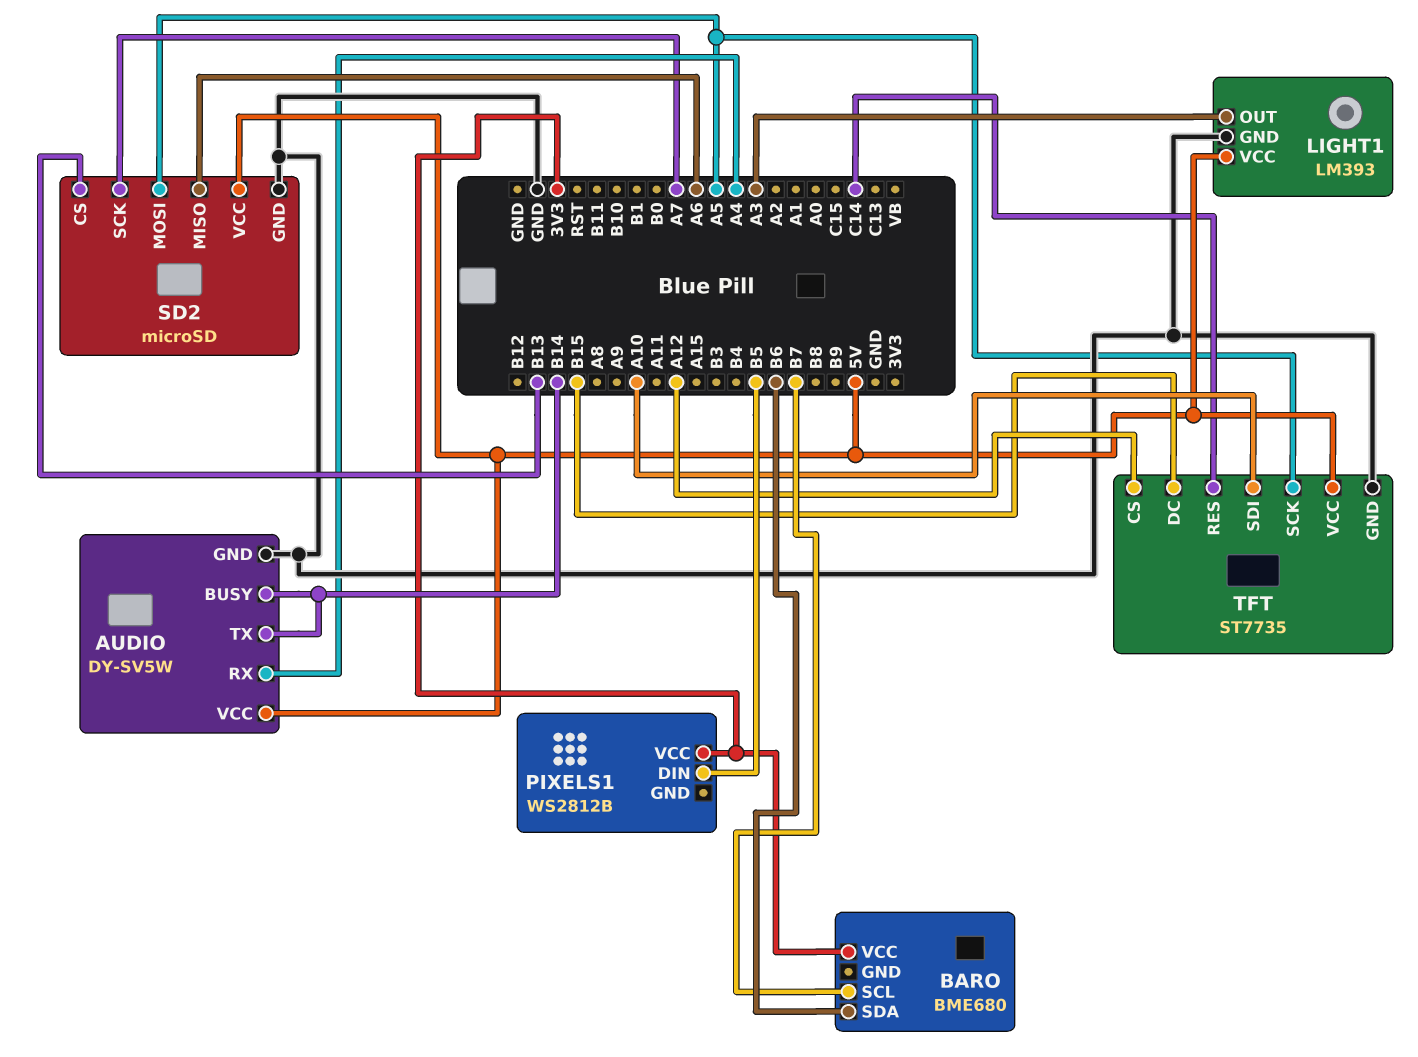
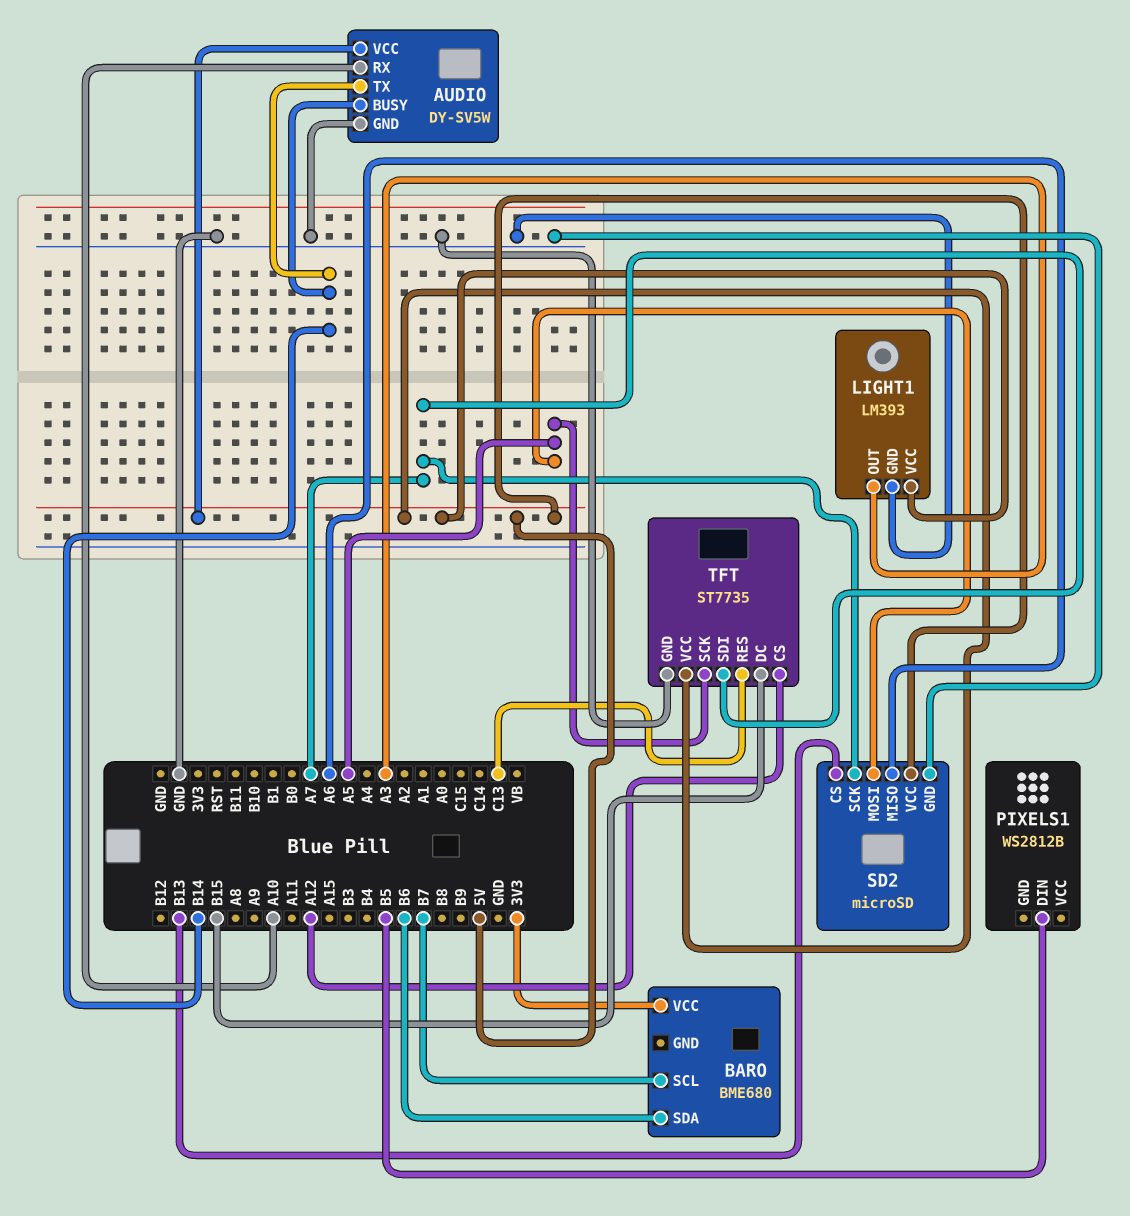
AUDIO pin RX: A4 -> A10
PIXELS1 pin VCC: 3V3 -> none
TFT pin RES: C14 -> C13
TFT pin SDI: A10 -> A7

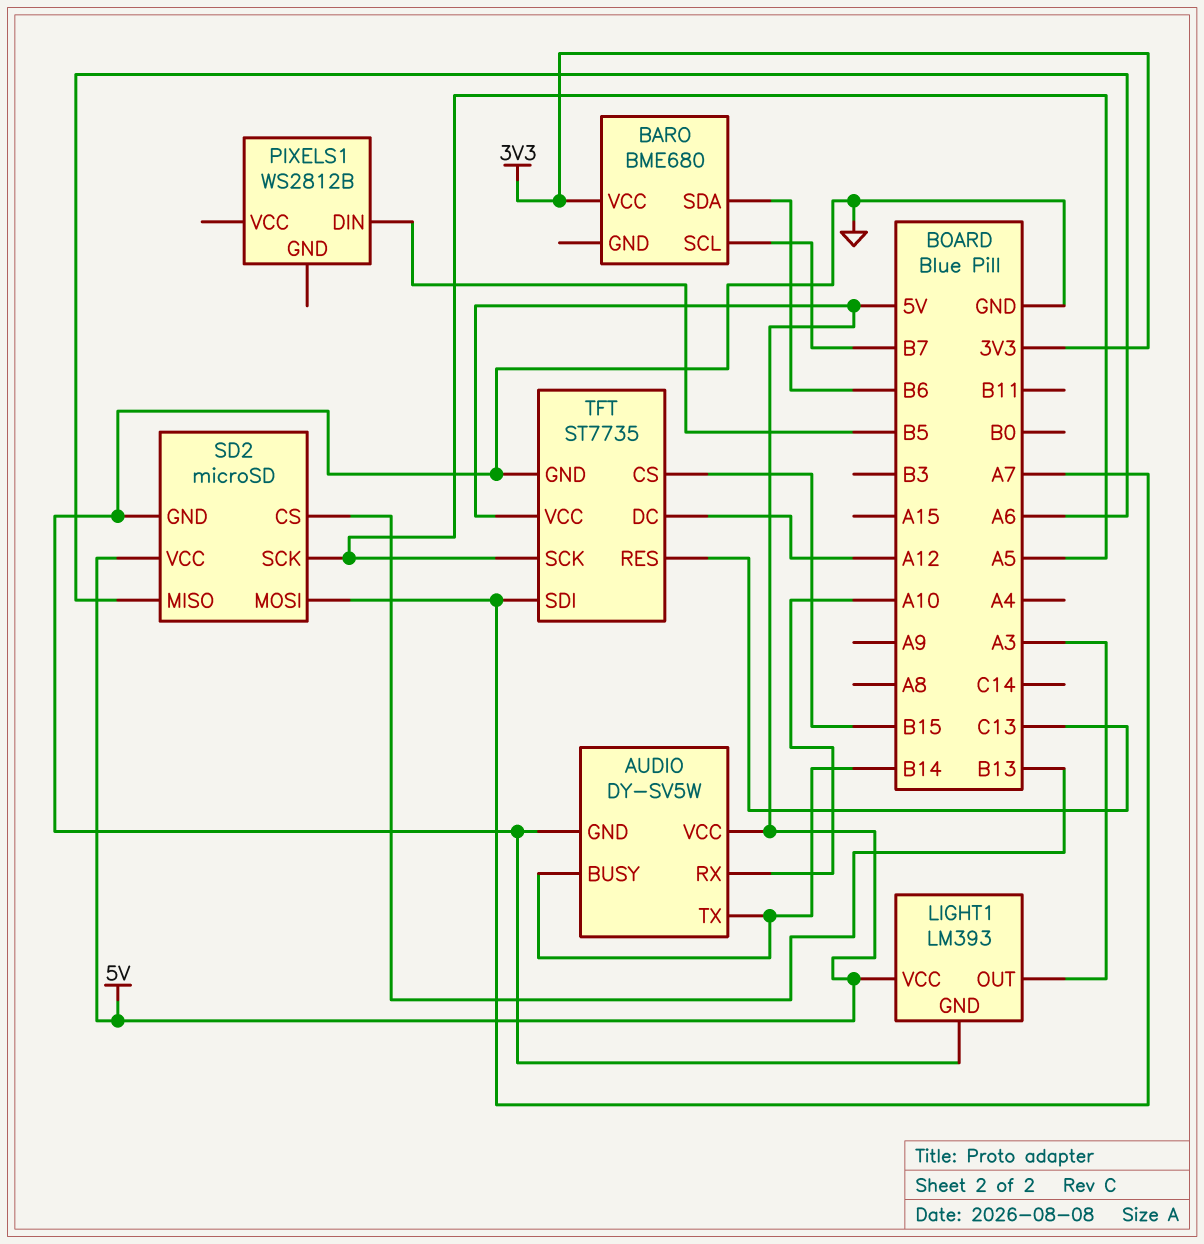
SD2 pin MOSI: A5 -> A7
SD2 pin SCK: A7 -> A5
TFT pin CS: A12 -> B15
TFT pin DC: B15 -> A12

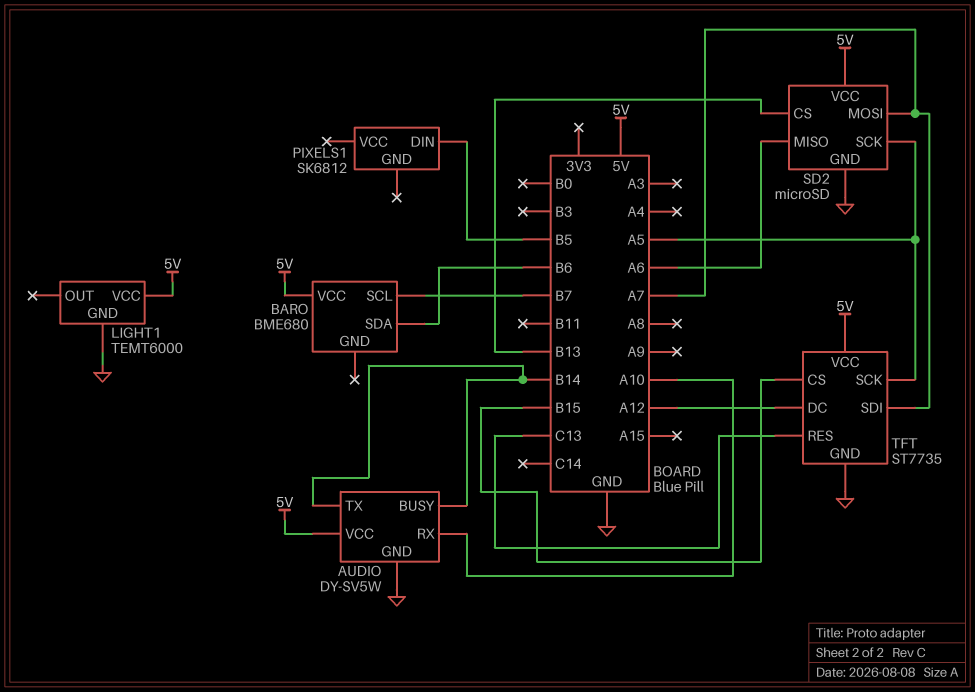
BARO pin VCC: 3V3 -> 5V
LIGHT1: LM393 -> TEMT6000
LIGHT1 pin OUT: A3 -> none
PIXELS1: WS2812B -> SK6812

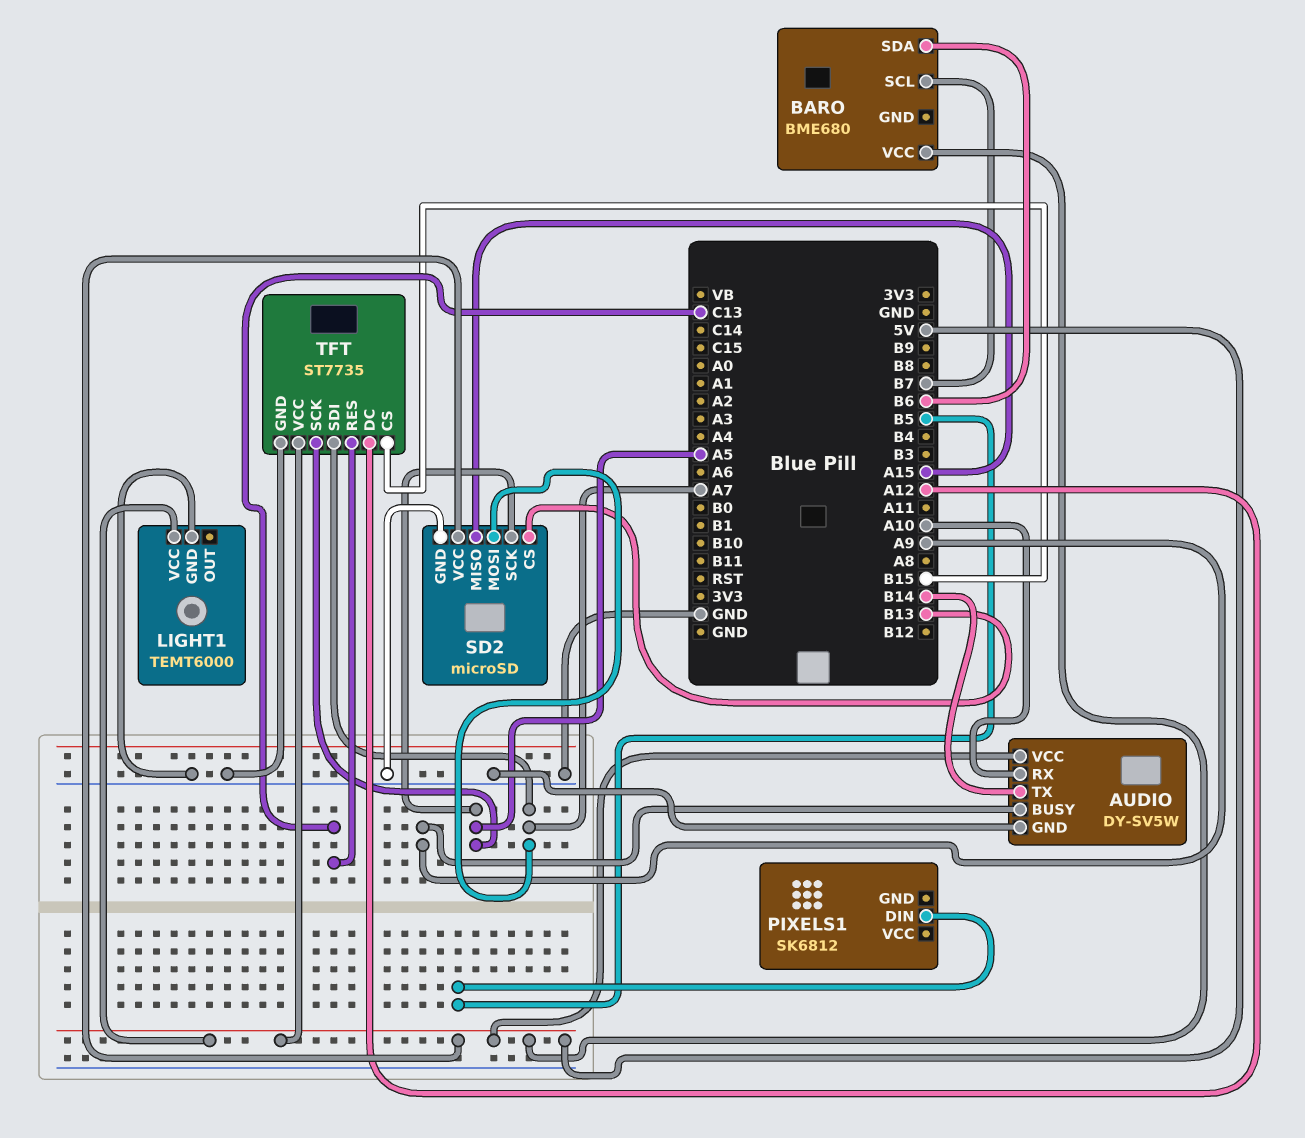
AUDIO pin BUSY: B14 -> A9
SD2 pin MISO: A6 -> A15

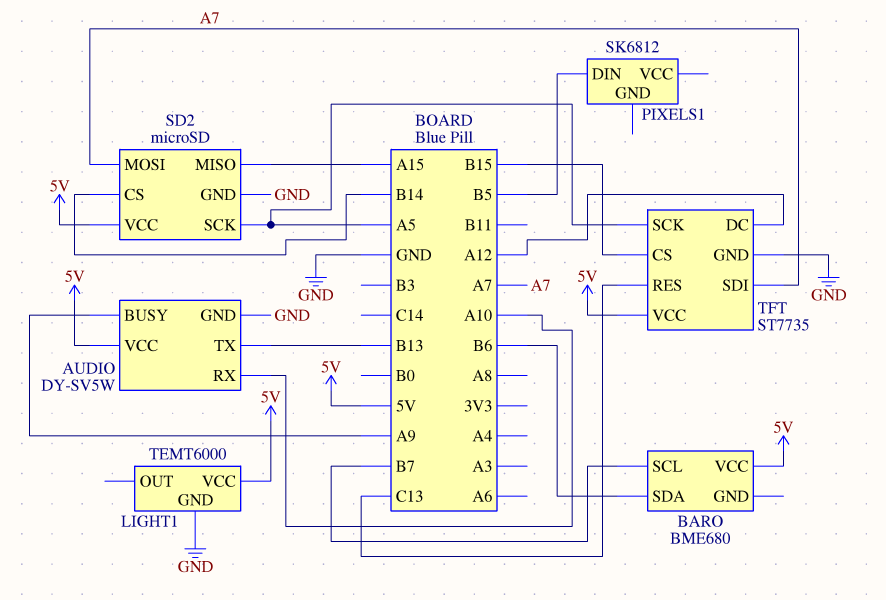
AUDIO pin TX: B14 -> B13
SD2 pin CS: B13 -> B14

